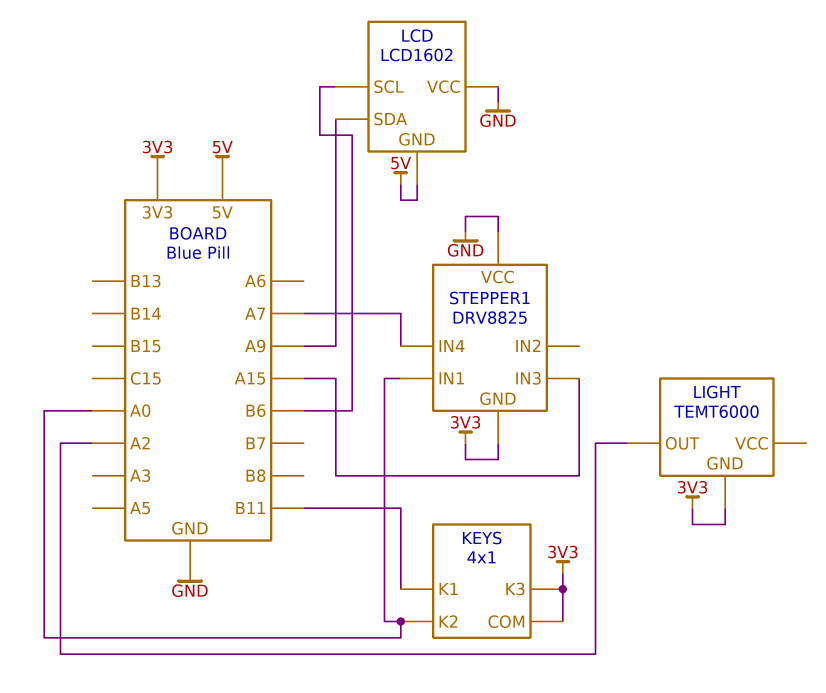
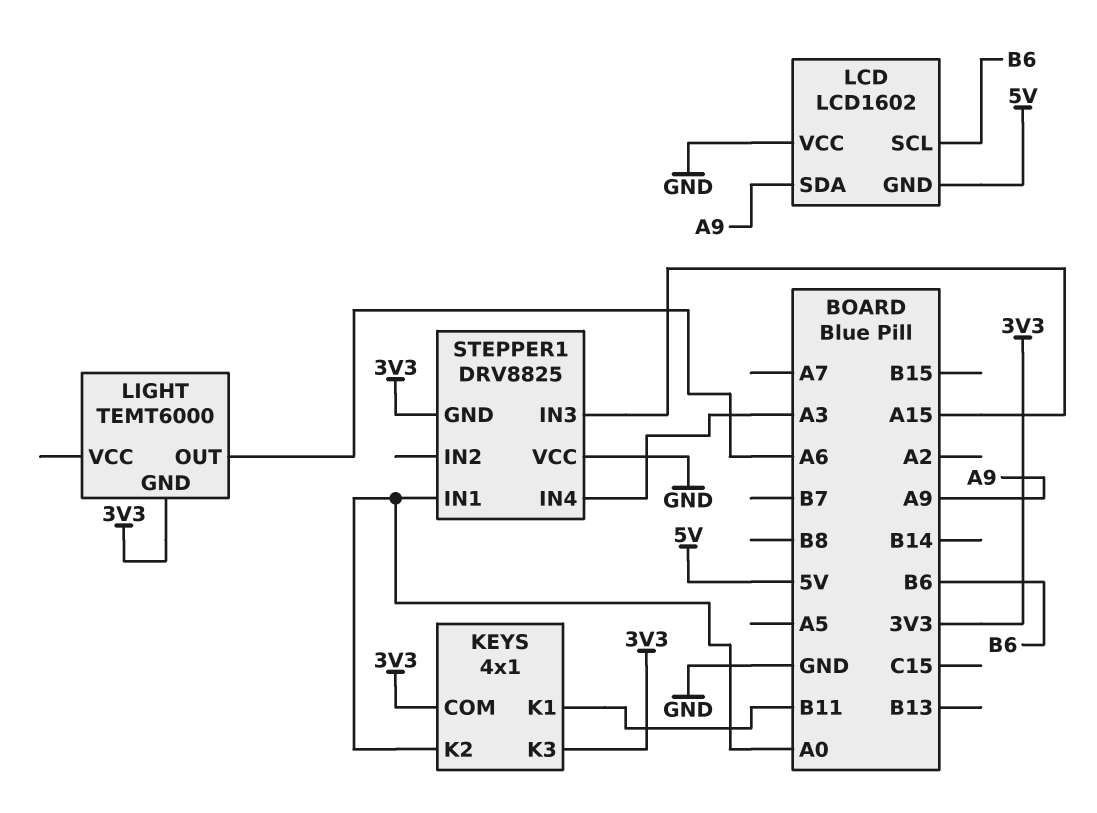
LIGHT pin OUT: A2 -> A6
STEPPER1 pin IN4: A7 -> A3

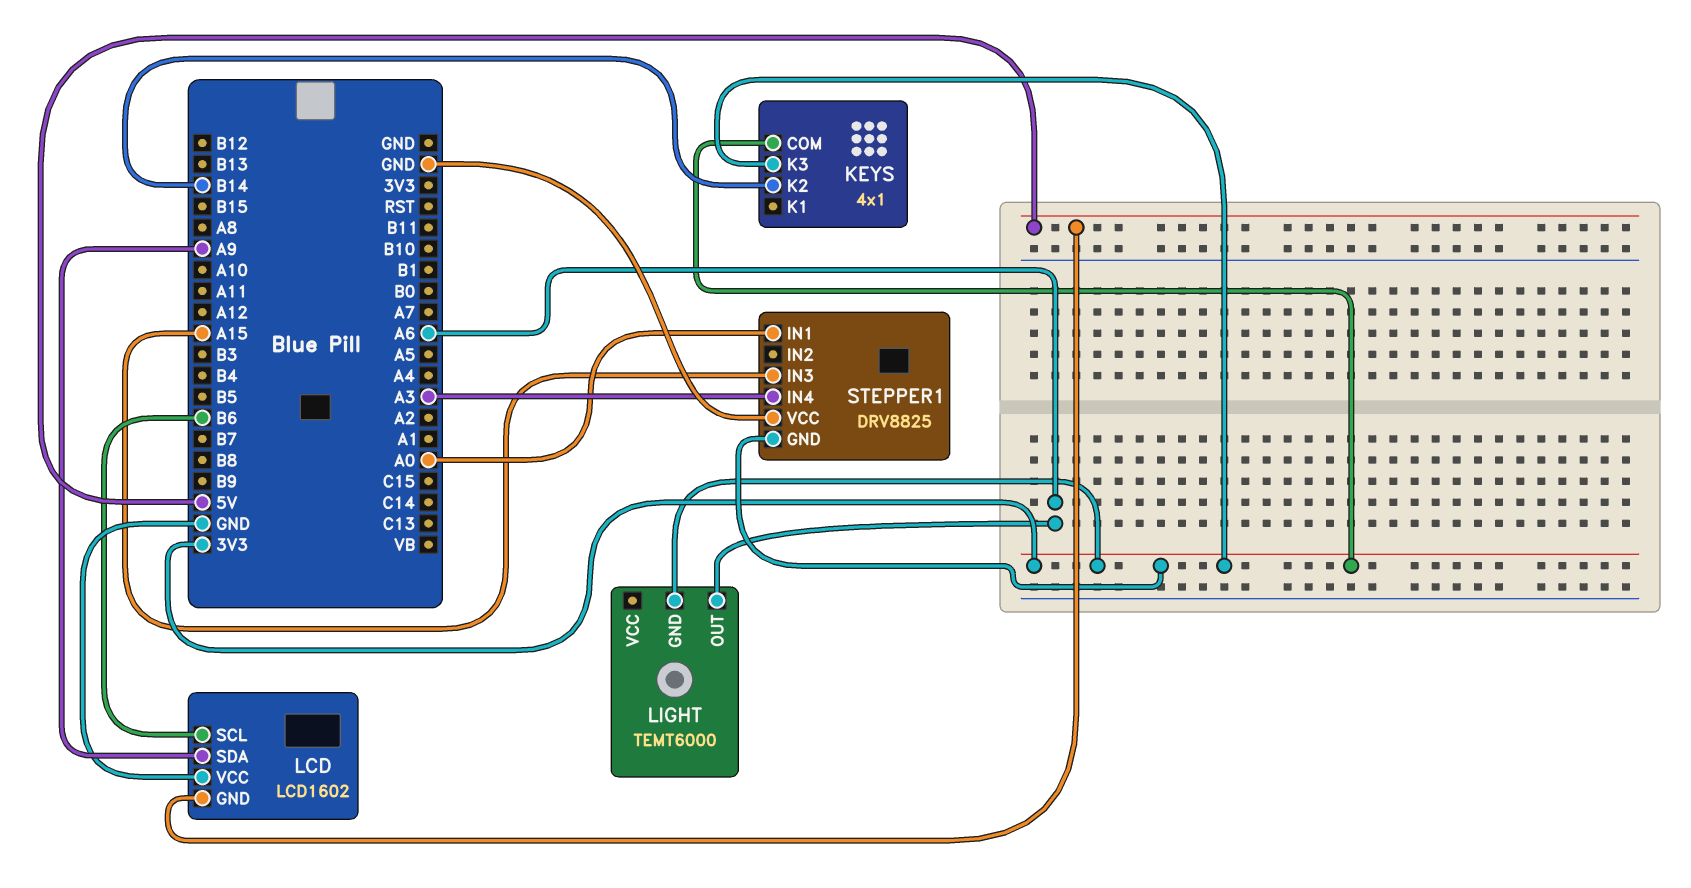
KEYS pin K1: B11 -> none
KEYS pin K2: A0 -> B14

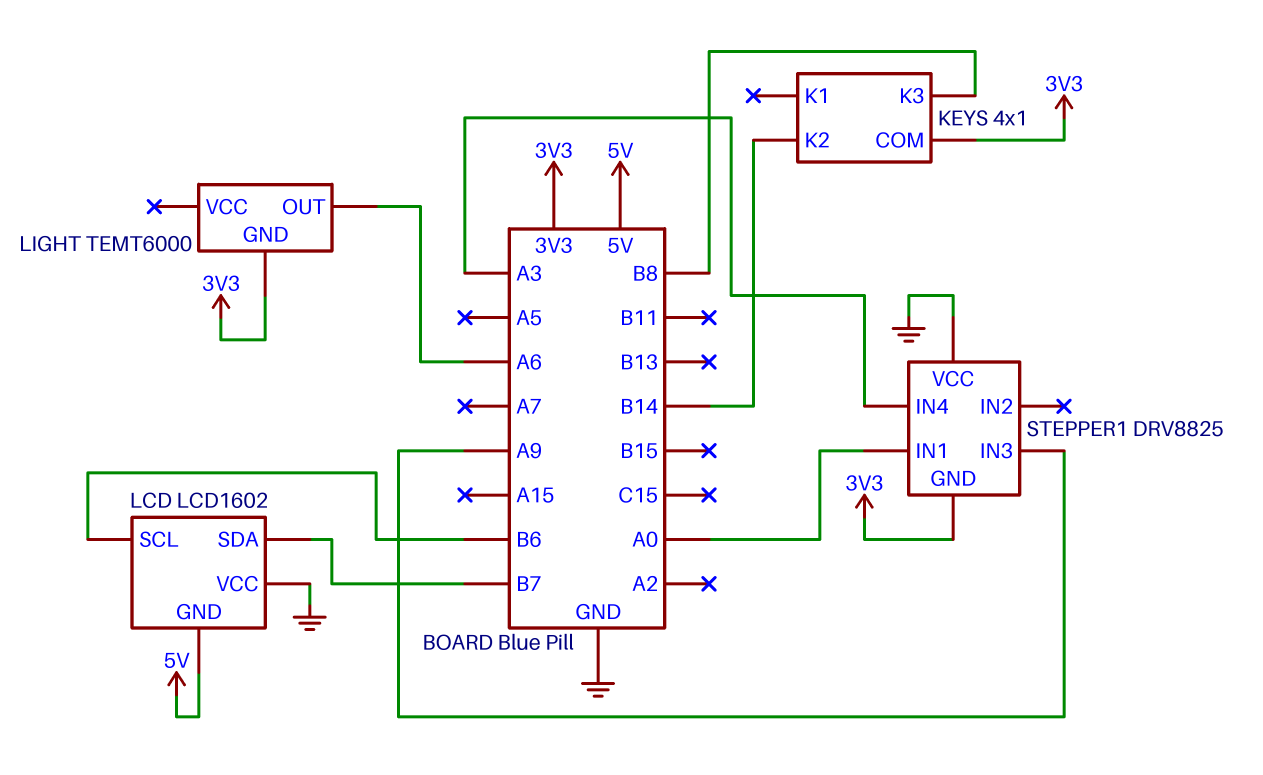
KEYS pin K3: 3V3 -> B8
LCD pin SDA: A9 -> B7
STEPPER1 pin IN3: A15 -> A9

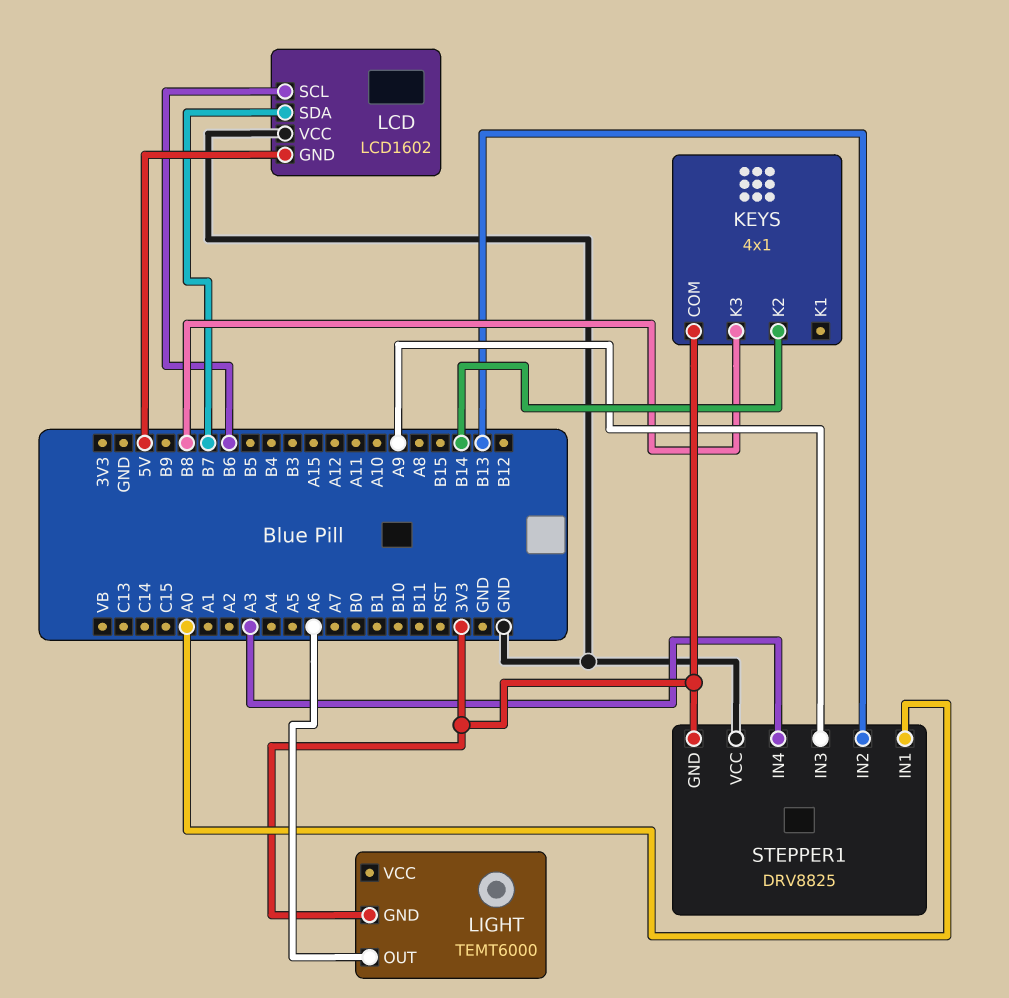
STEPPER1 pin IN2: none -> B13

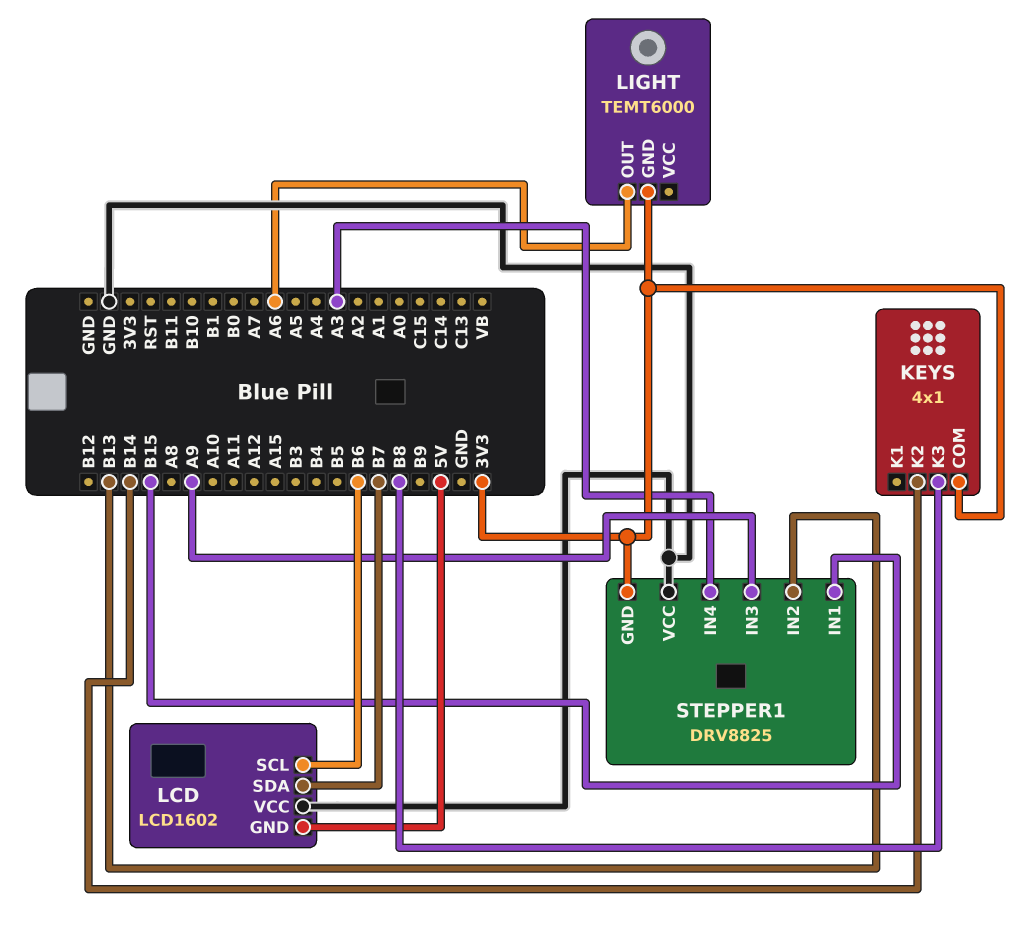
STEPPER1 pin IN1: A0 -> B15

